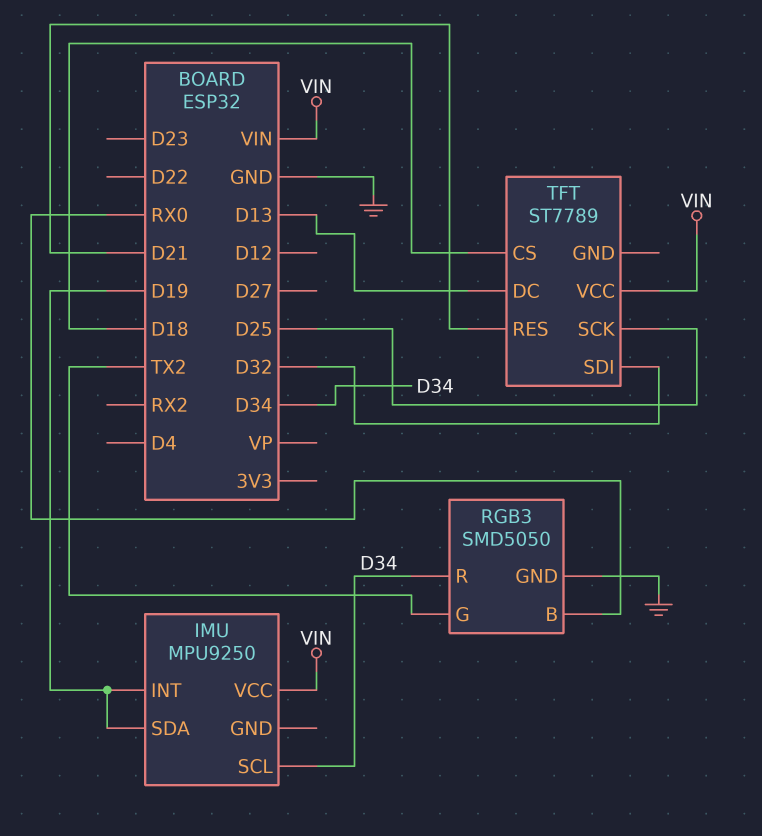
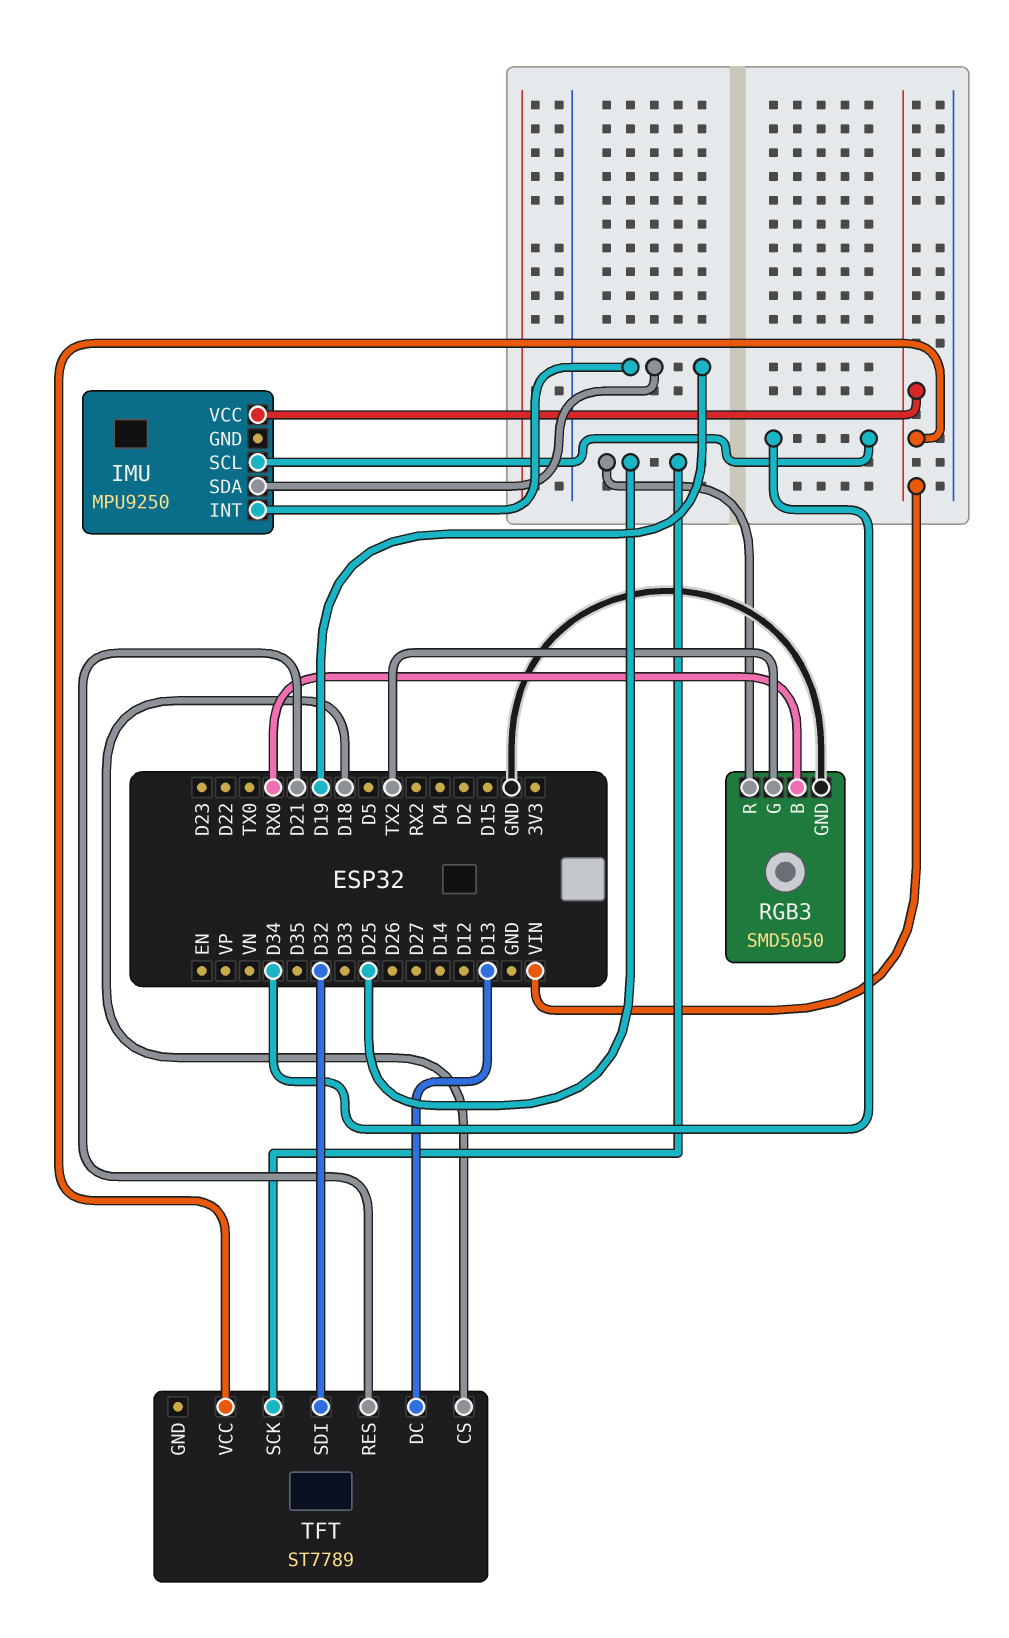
RGB3 pin R: D34 -> D25

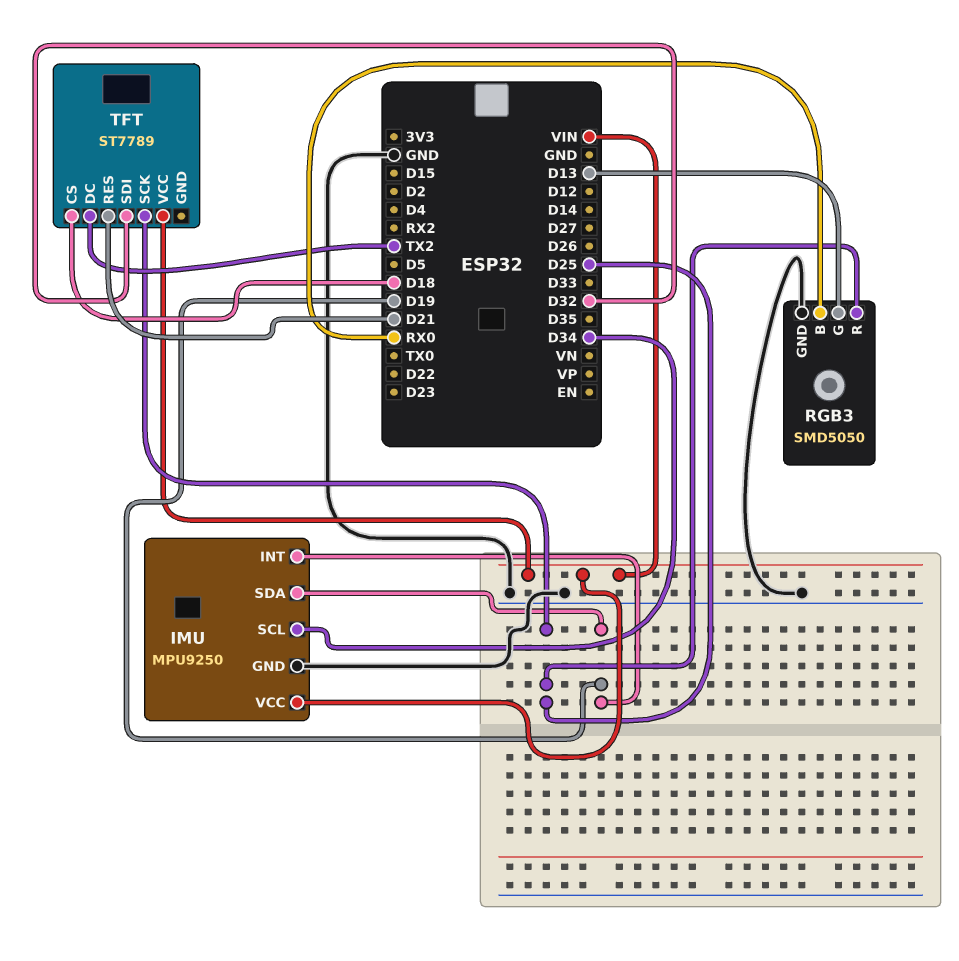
IMU pin GND: none -> GND
RGB3 pin G: TX2 -> D13
TFT pin DC: D13 -> TX2

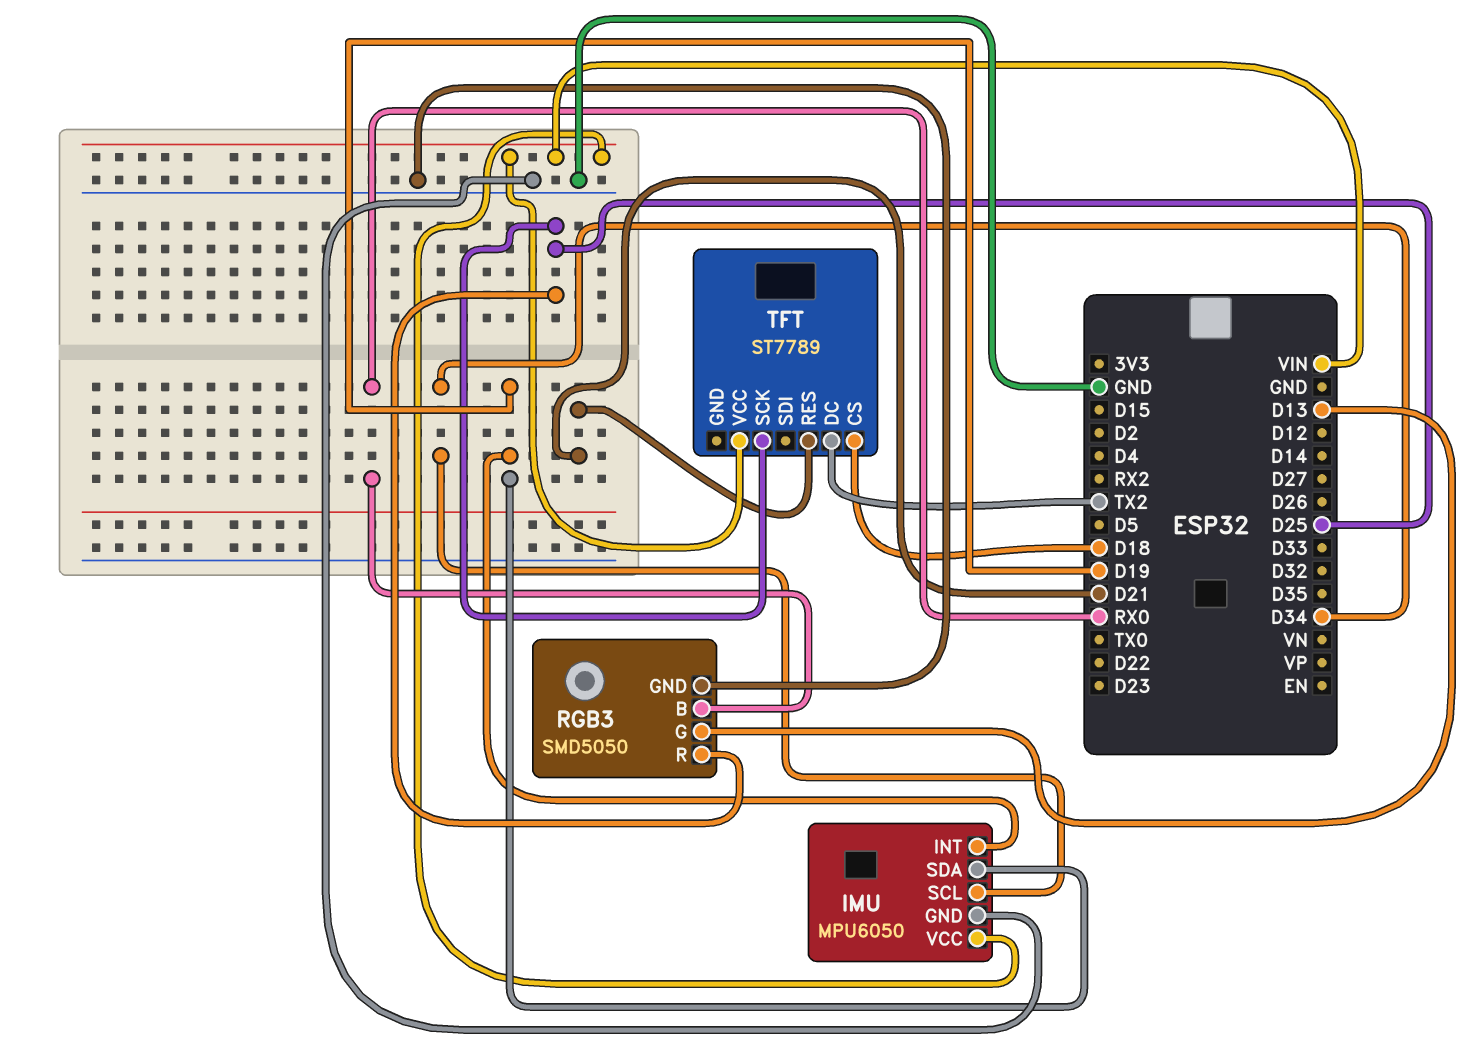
IMU: MPU9250 -> MPU6050
TFT pin SDI: D32 -> none

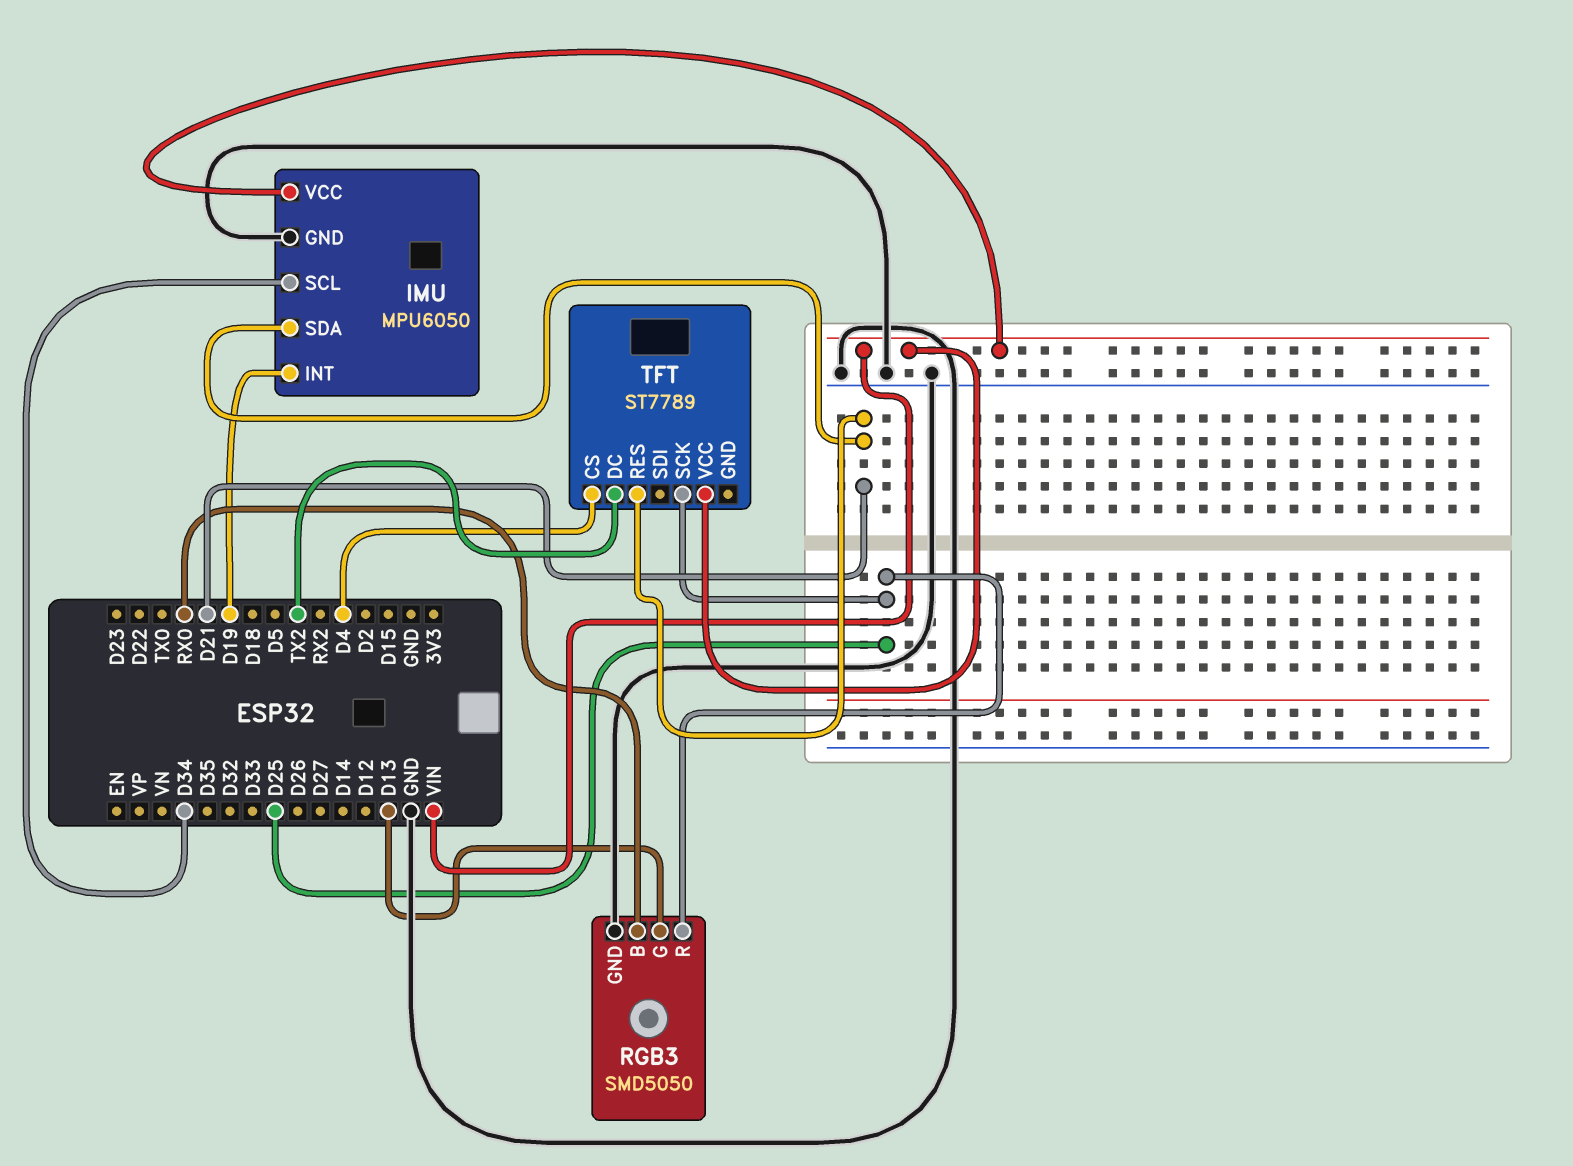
IMU pin SDA: D19 -> D21
TFT pin CS: D18 -> D4

